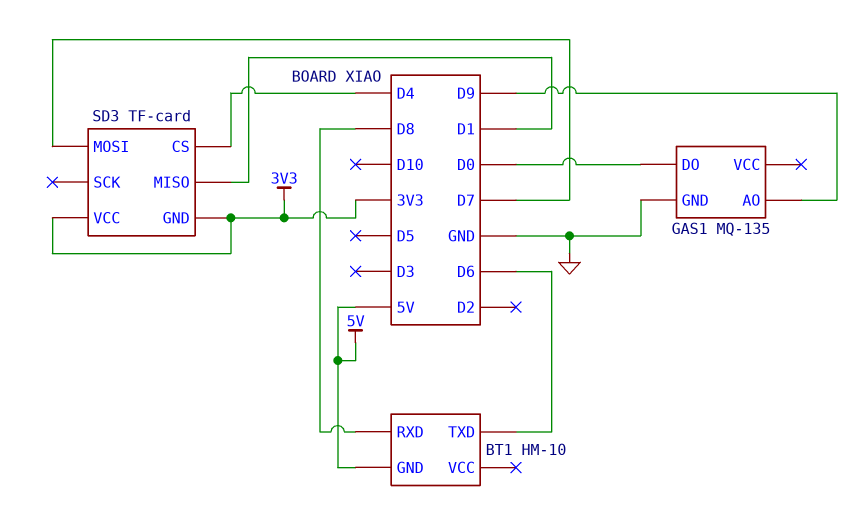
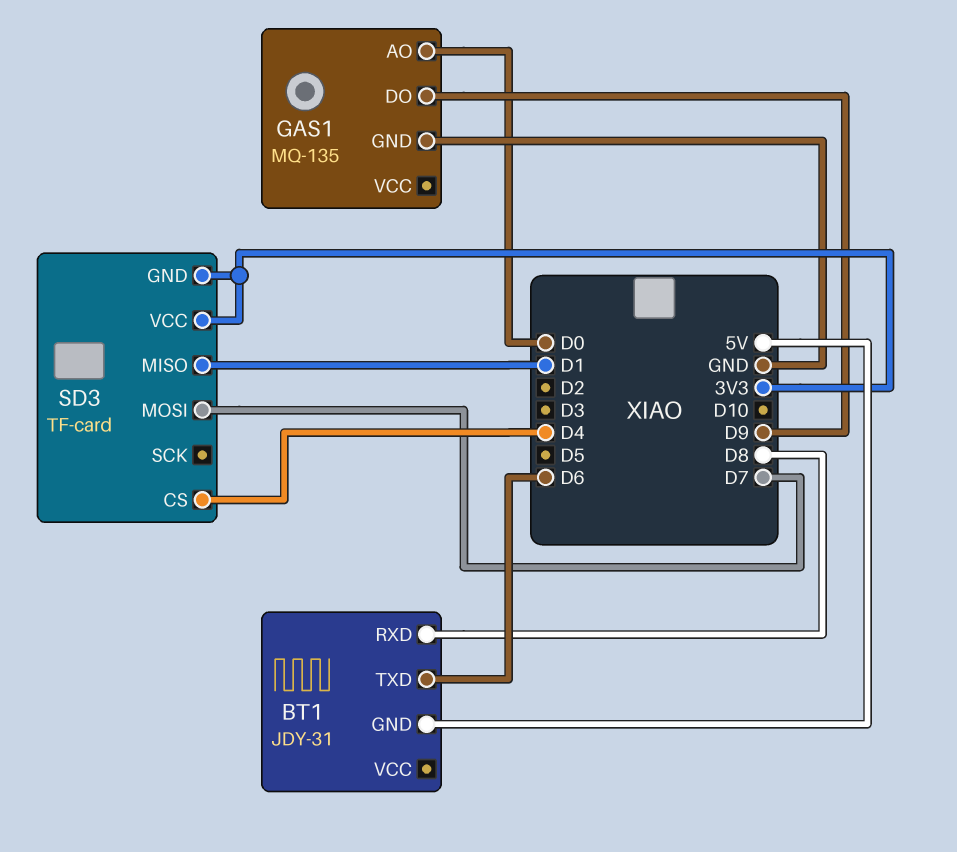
BT1: HM-10 -> JDY-31
GAS1 pin AO: D9 -> D0
GAS1 pin DO: D0 -> D9

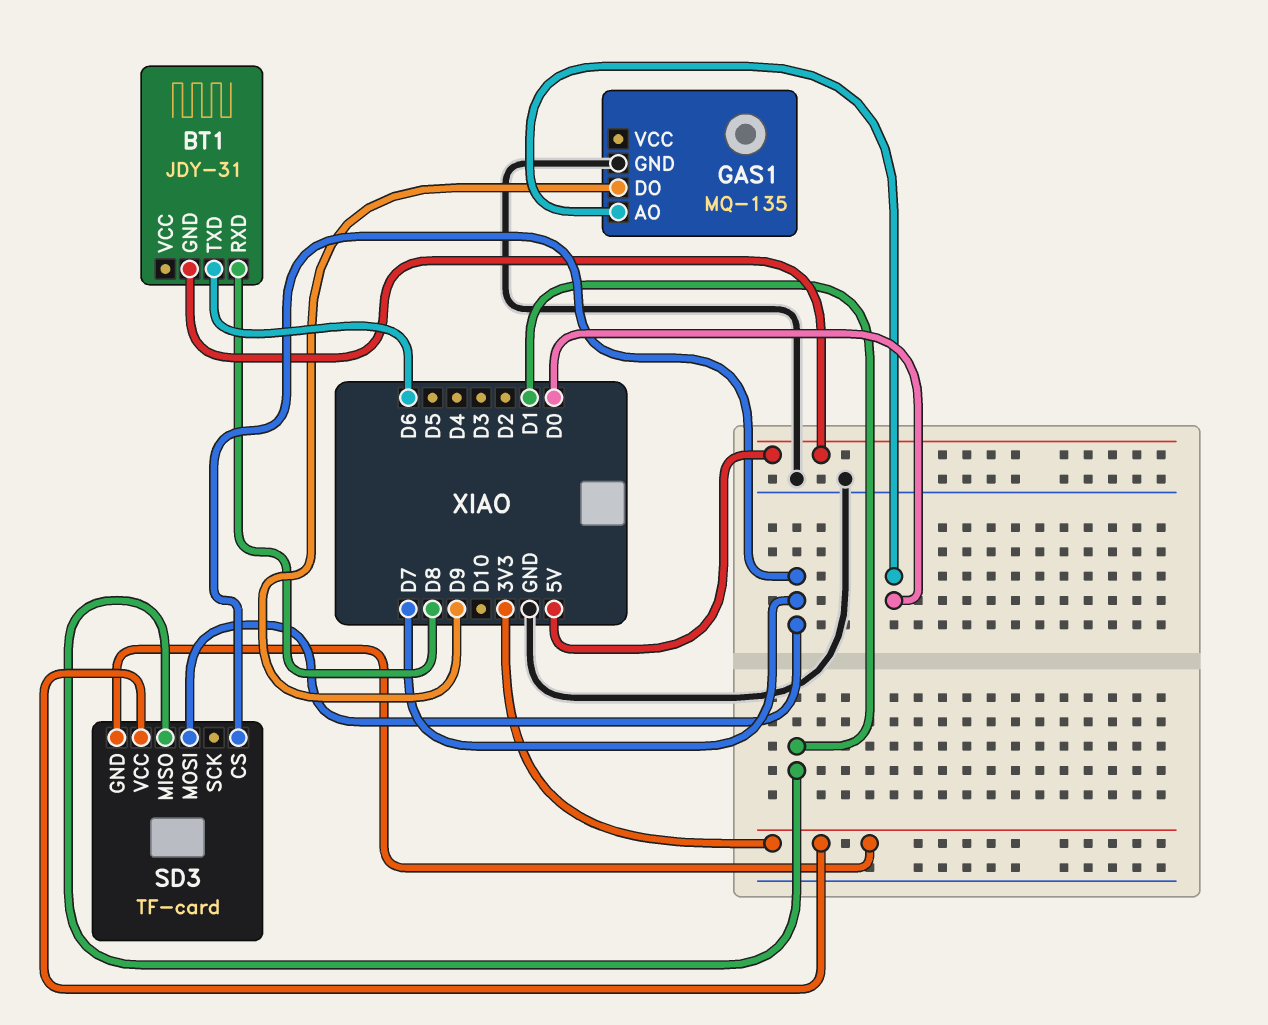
SD3 pin CS: D4 -> D7

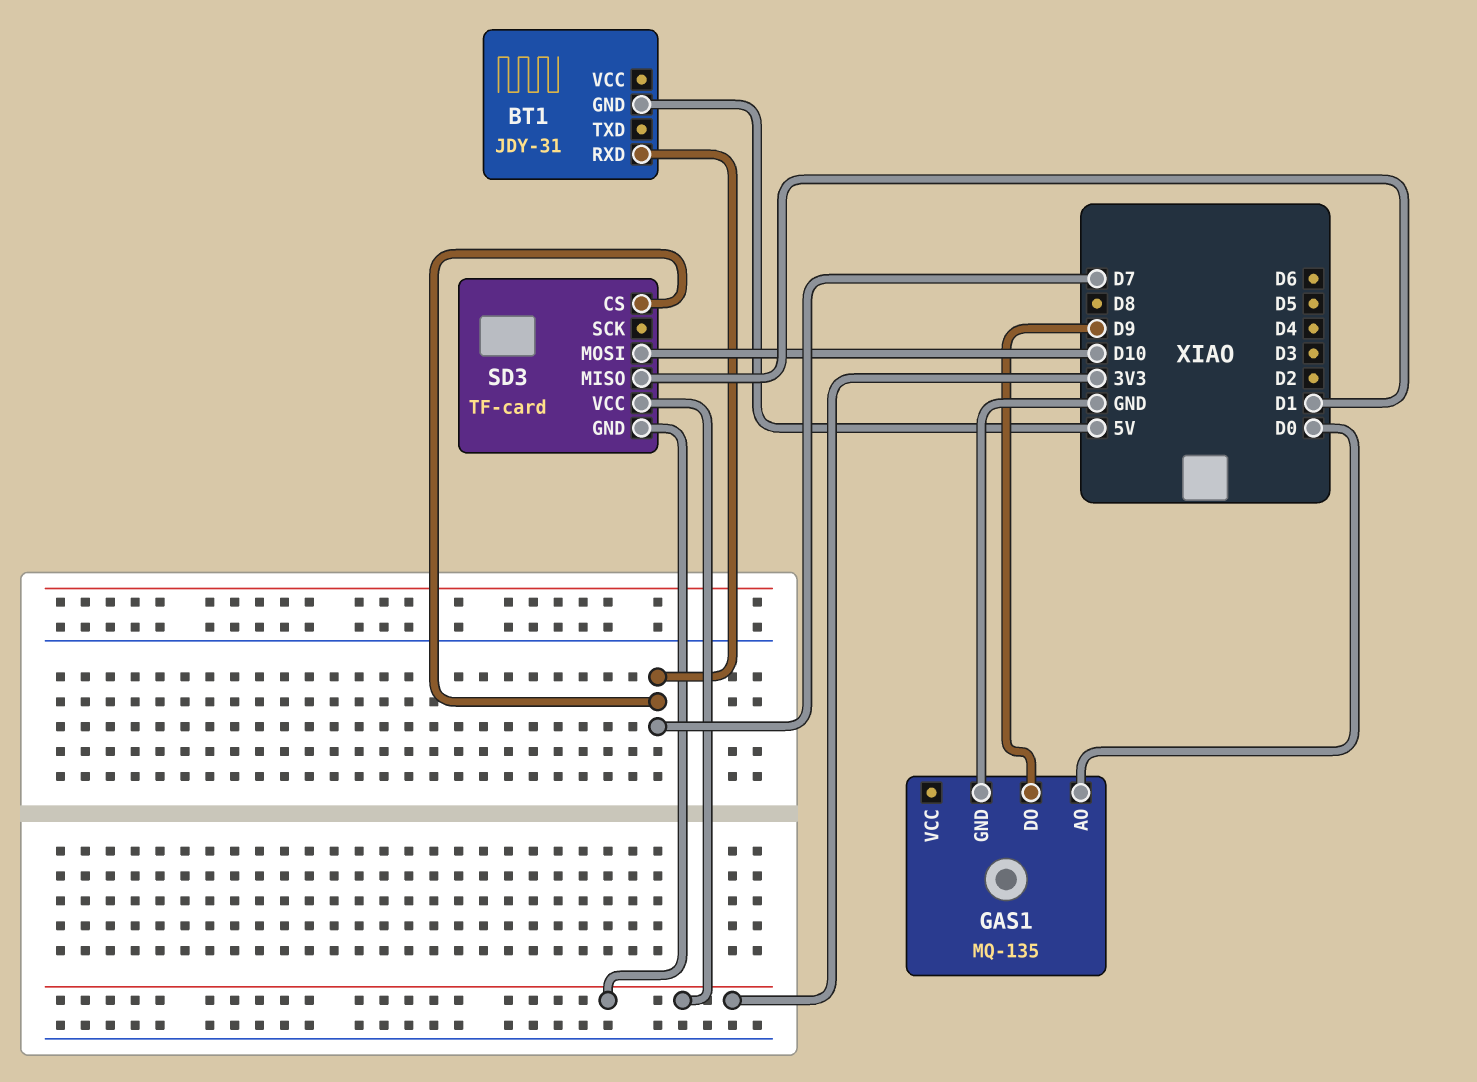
BT1 pin RXD: D8 -> D7
BT1 pin TXD: D6 -> none
SD3 pin MOSI: D7 -> D10

